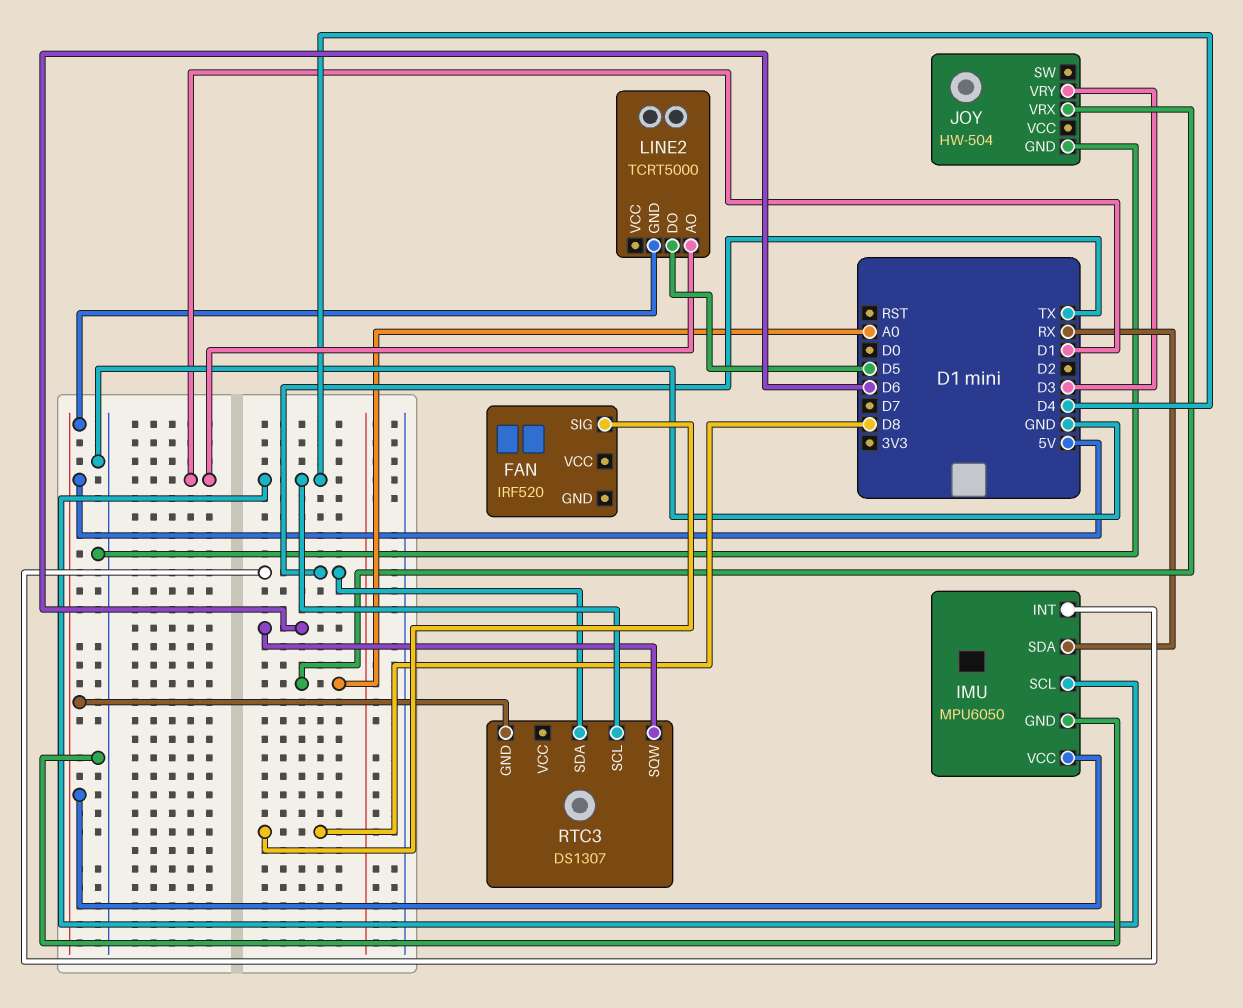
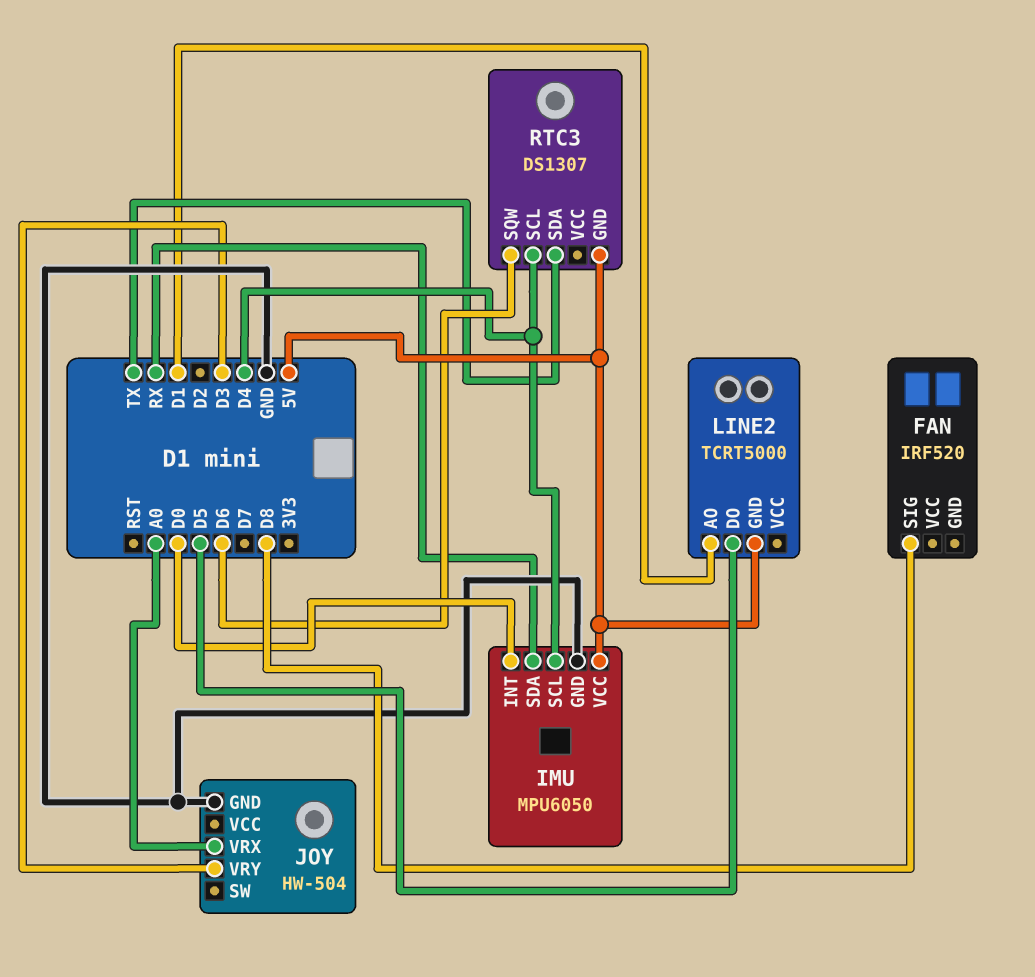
IMU pin INT: TX -> D0

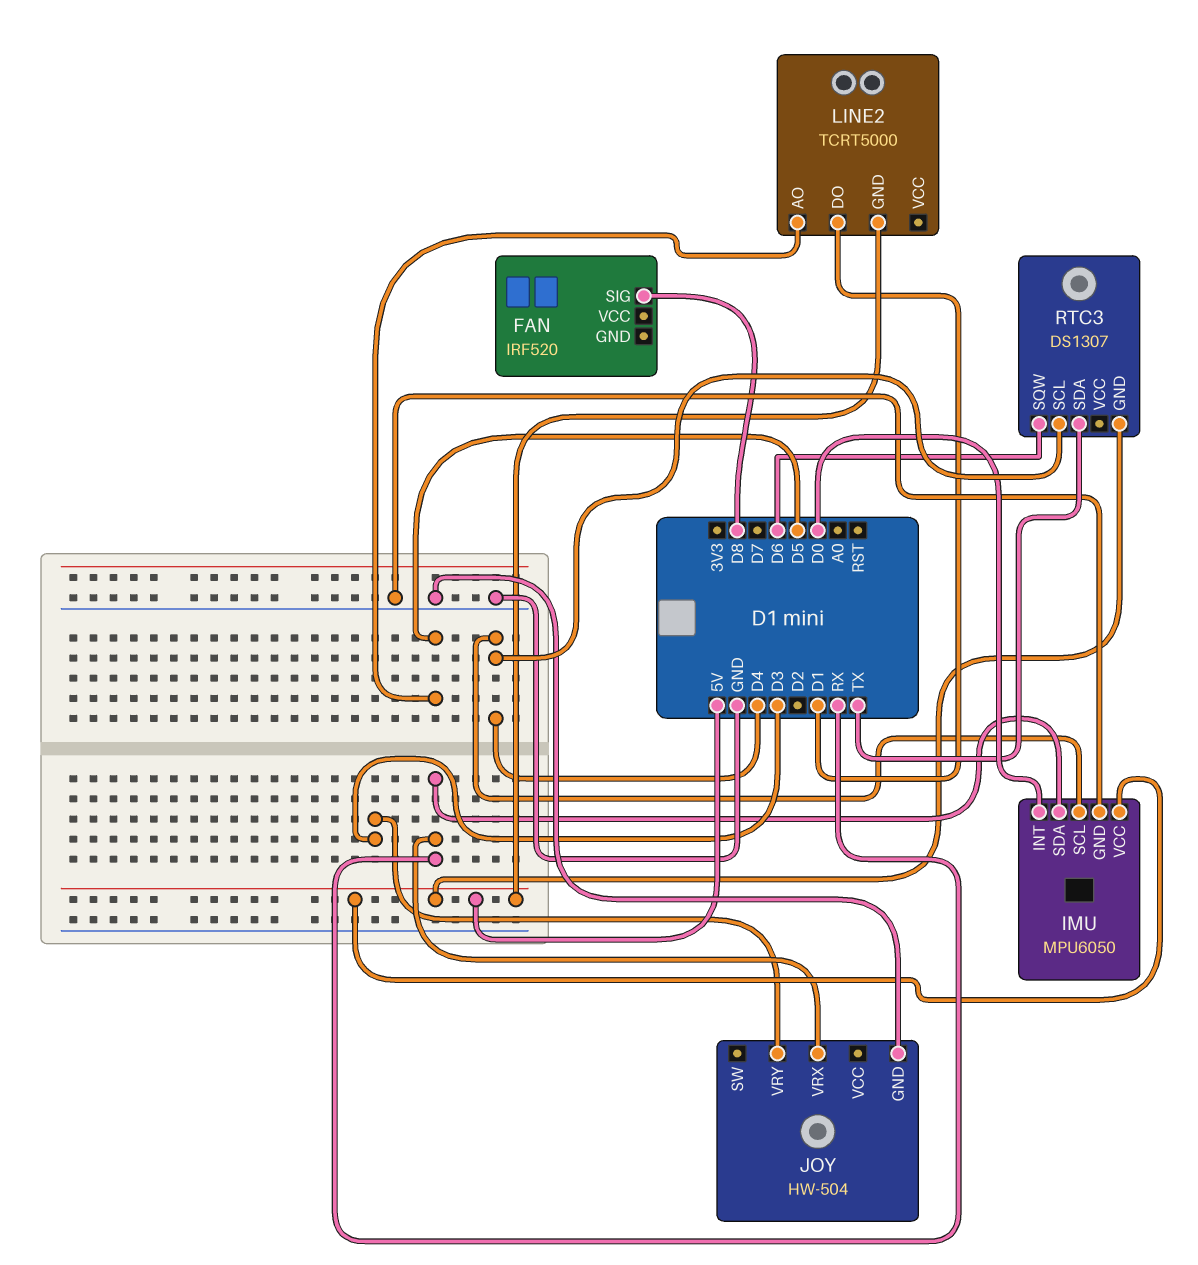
JOY pin VRX: A0 -> RX
LINE2 pin AO: D1 -> D5
LINE2 pin DO: D5 -> D1

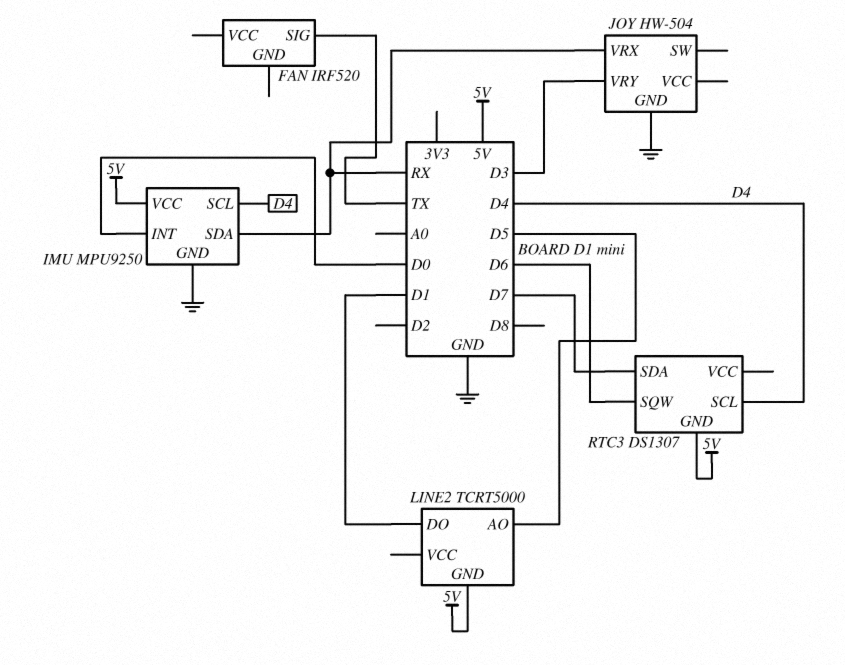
FAN pin SIG: D8 -> TX
IMU: MPU6050 -> MPU9250
RTC3 pin SDA: TX -> D7

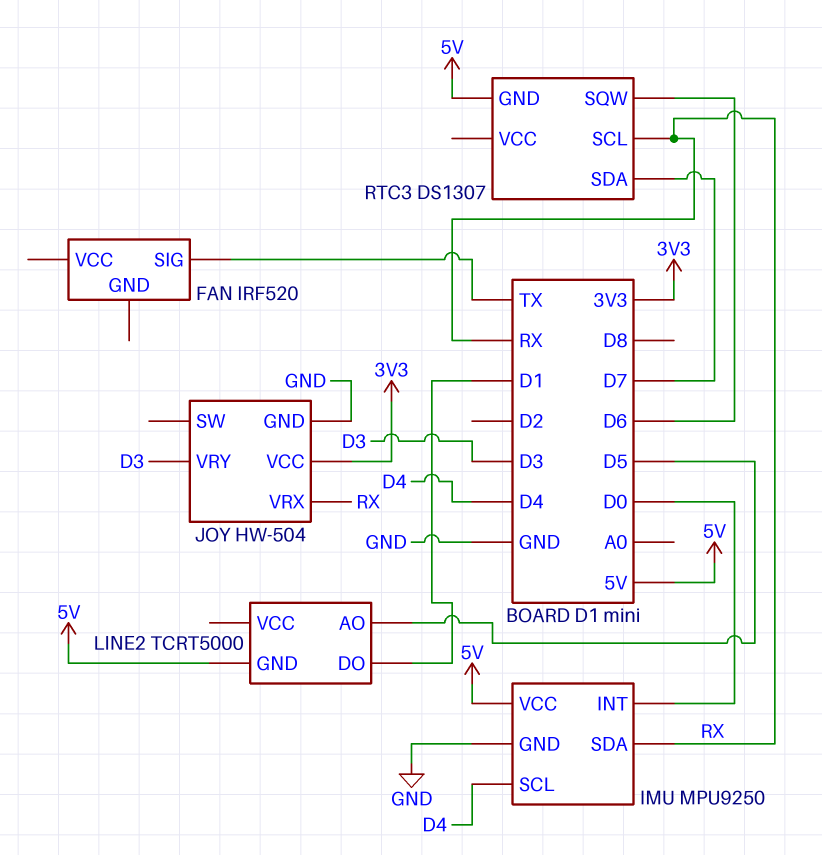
JOY pin VCC: none -> 3V3
RTC3 pin SCL: D4 -> RX

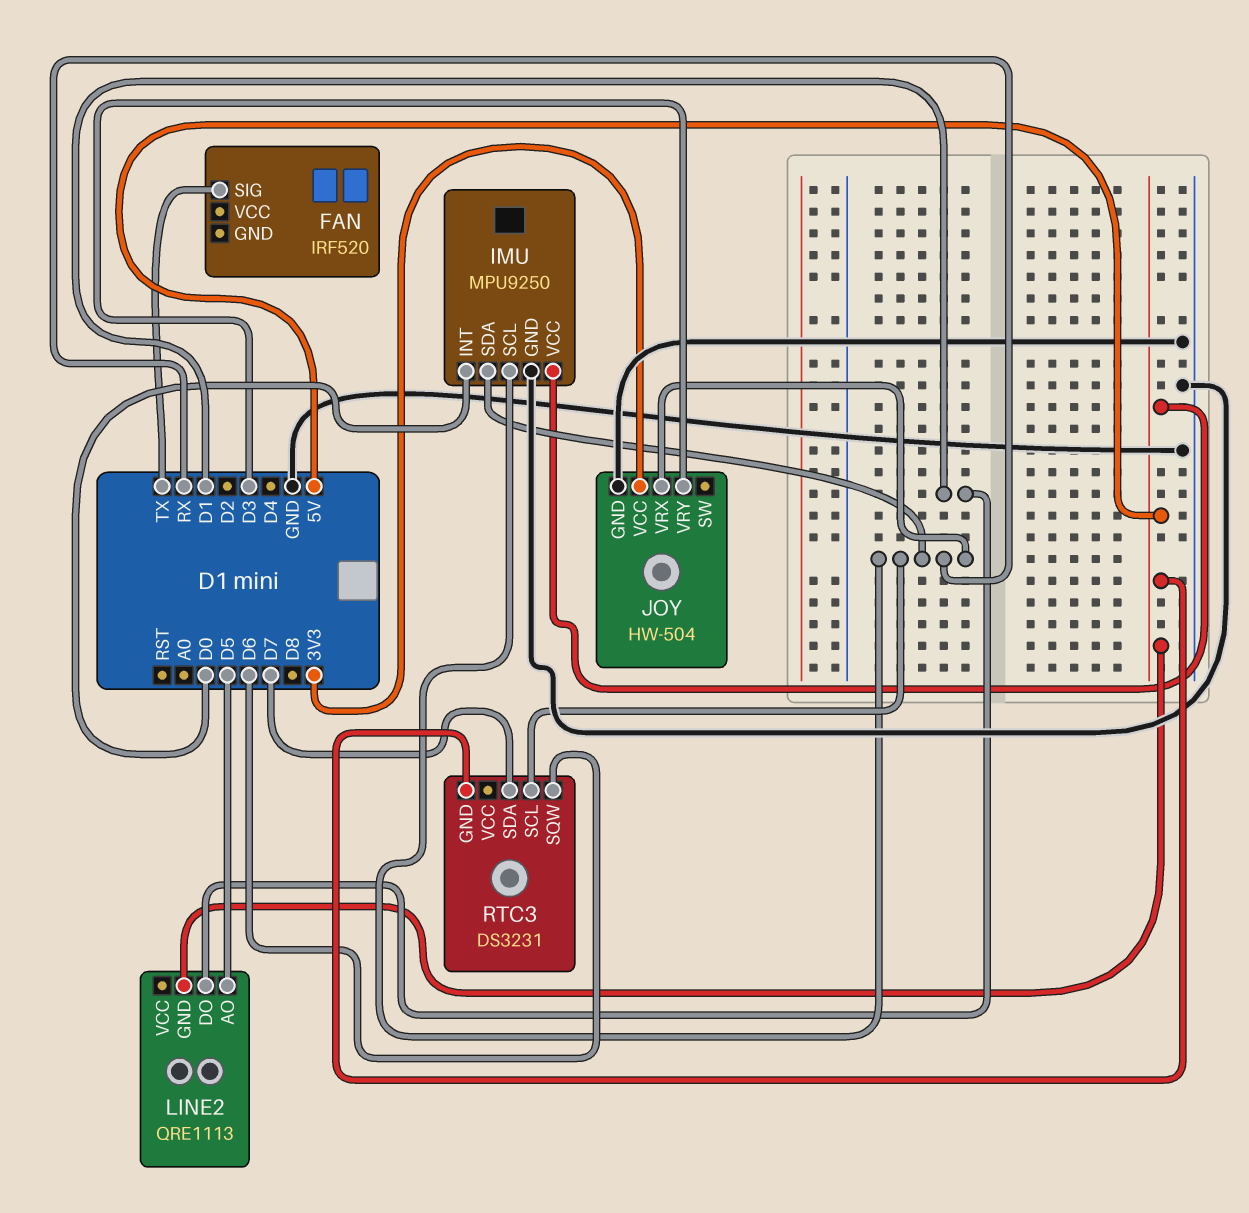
IMU pin SCL: D4 -> RX
LINE2: TCRT5000 -> QRE1113
RTC3: DS1307 -> DS3231

